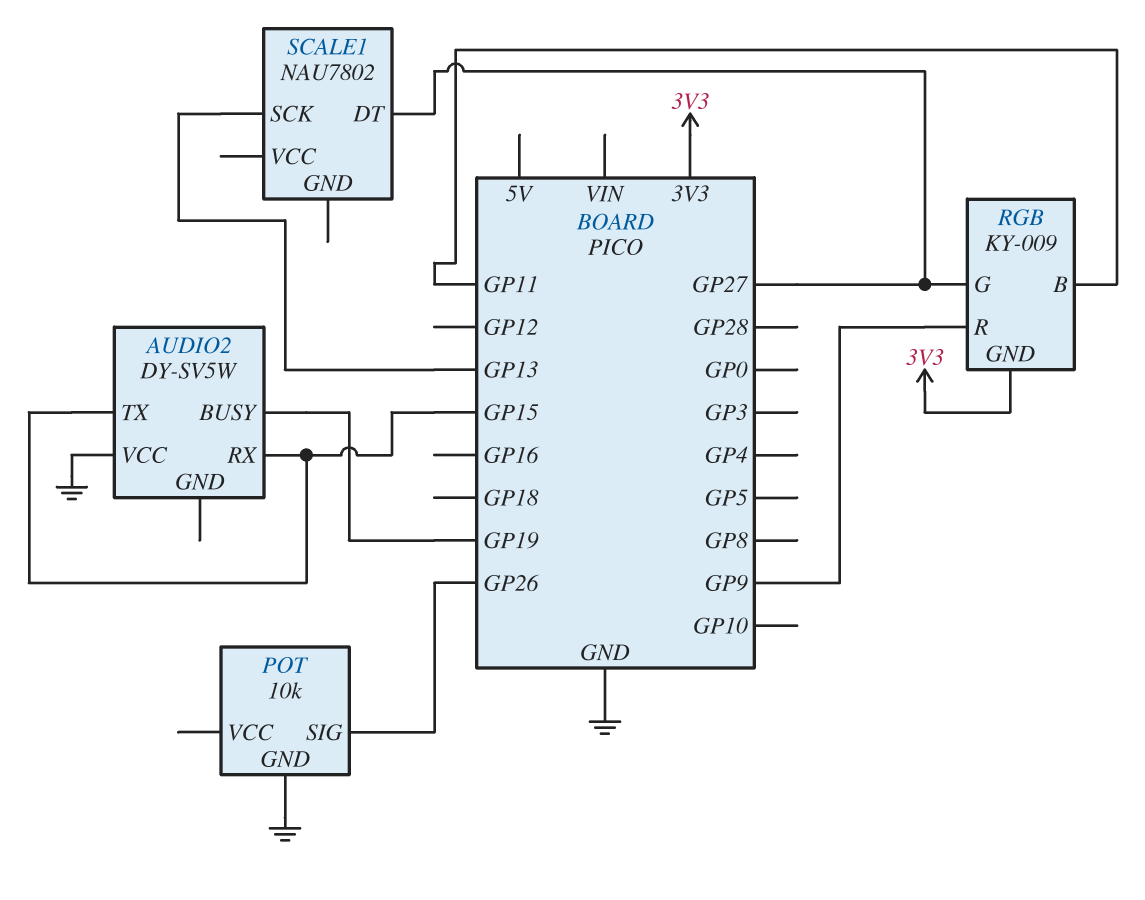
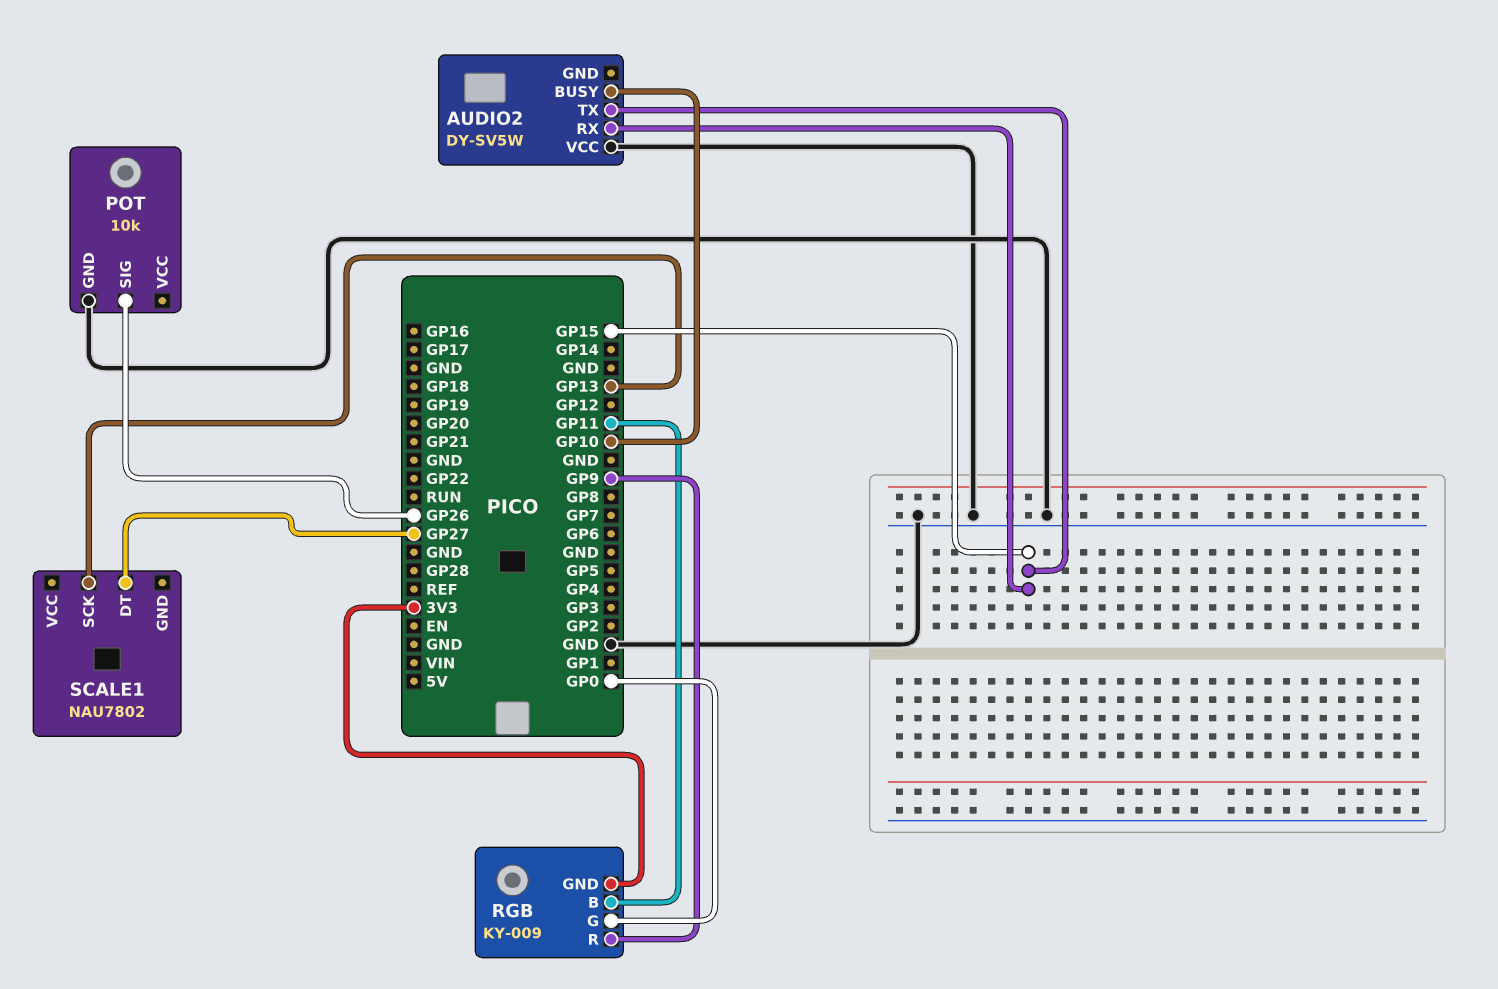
AUDIO2 pin BUSY: GP19 -> GP10
RGB pin G: GP27 -> GP0

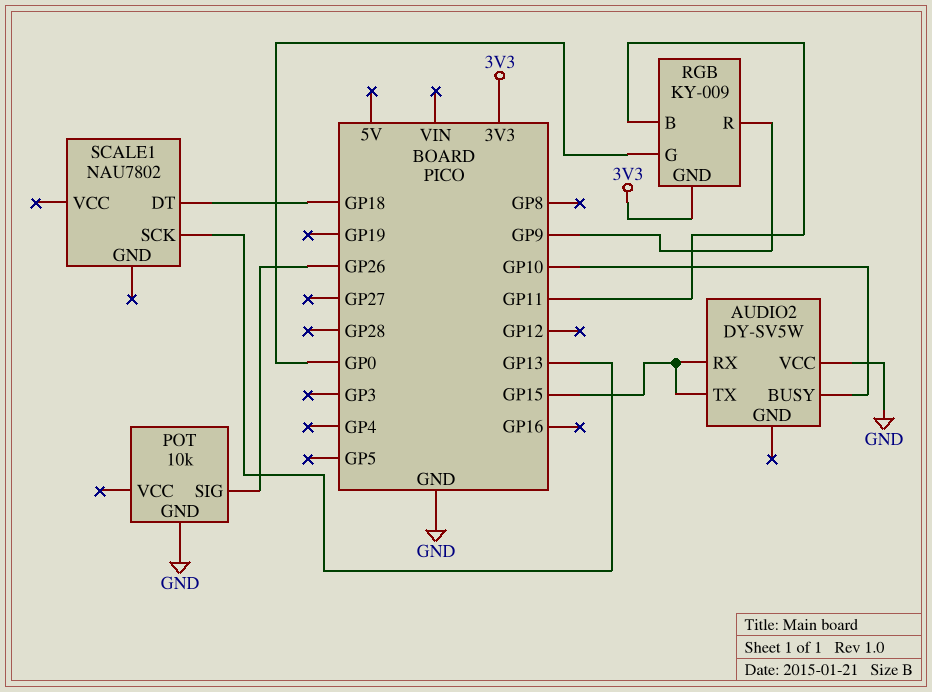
SCALE1 pin DT: GP27 -> GP18

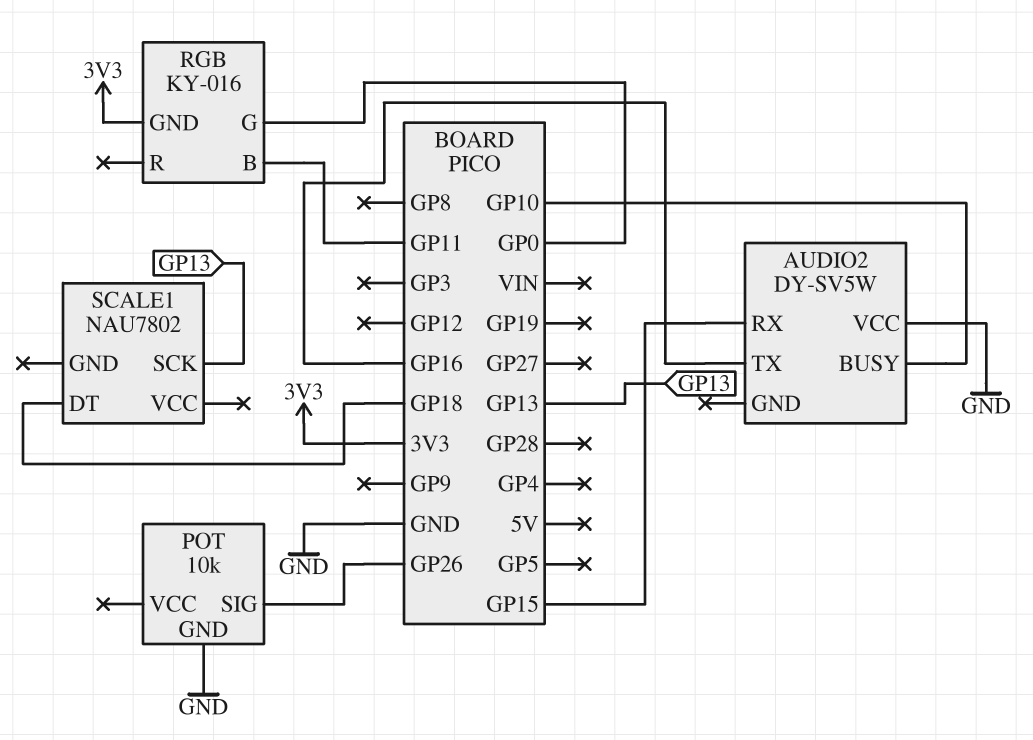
AUDIO2 pin TX: GP15 -> GP16
RGB: KY-009 -> KY-016
RGB pin R: GP9 -> none

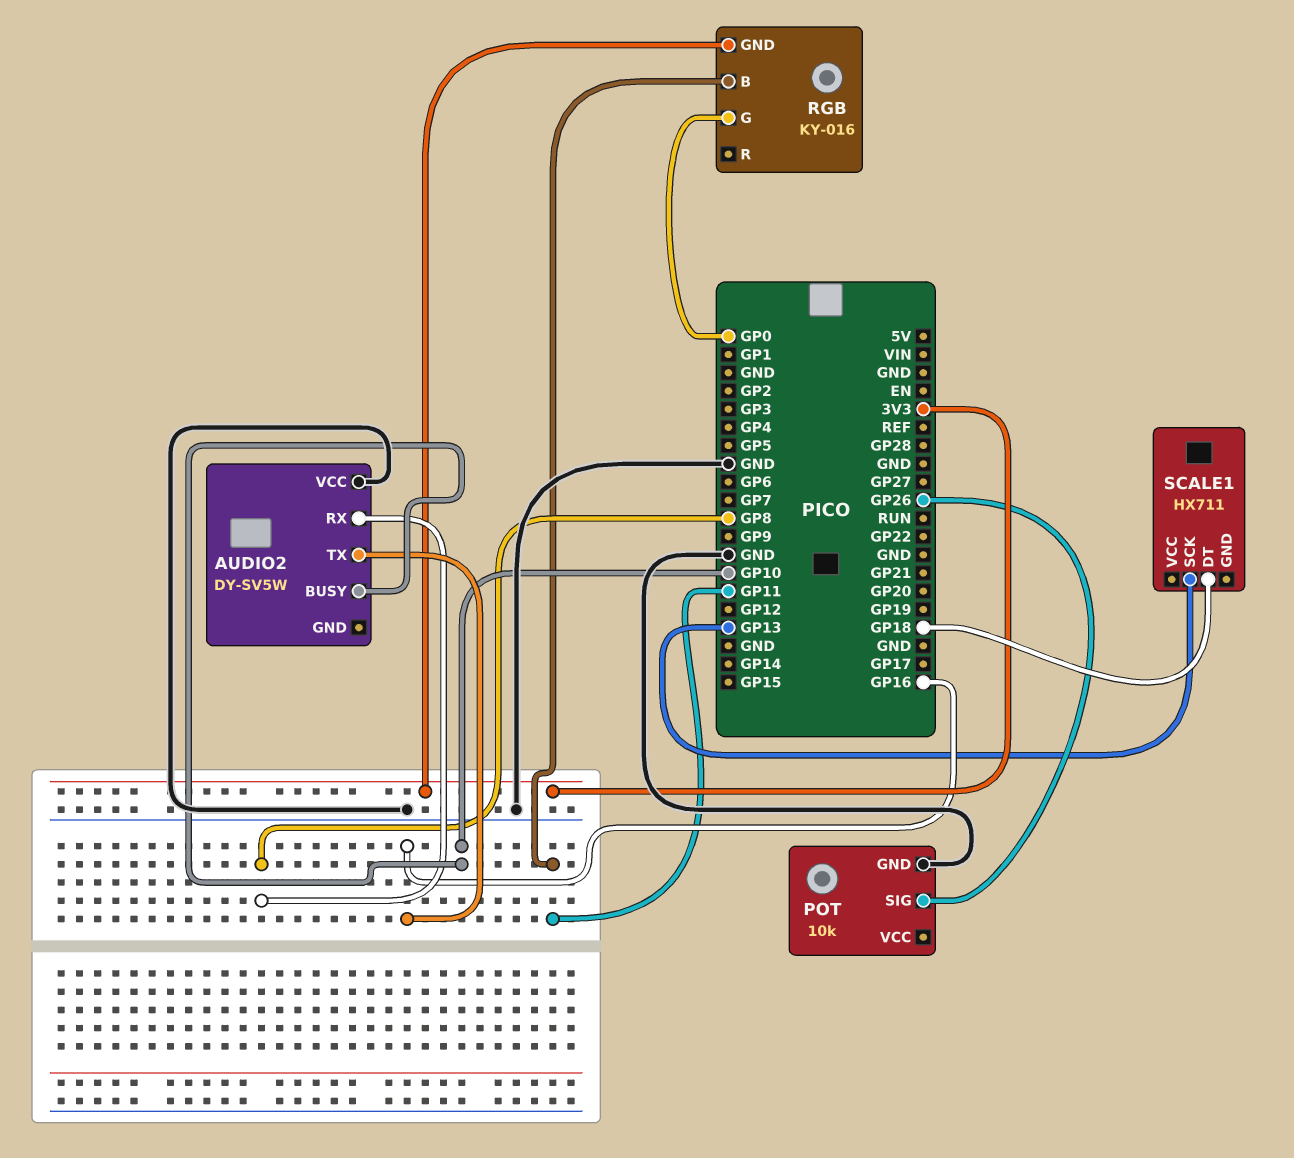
AUDIO2 pin RX: GP15 -> GP8
SCALE1: NAU7802 -> HX711

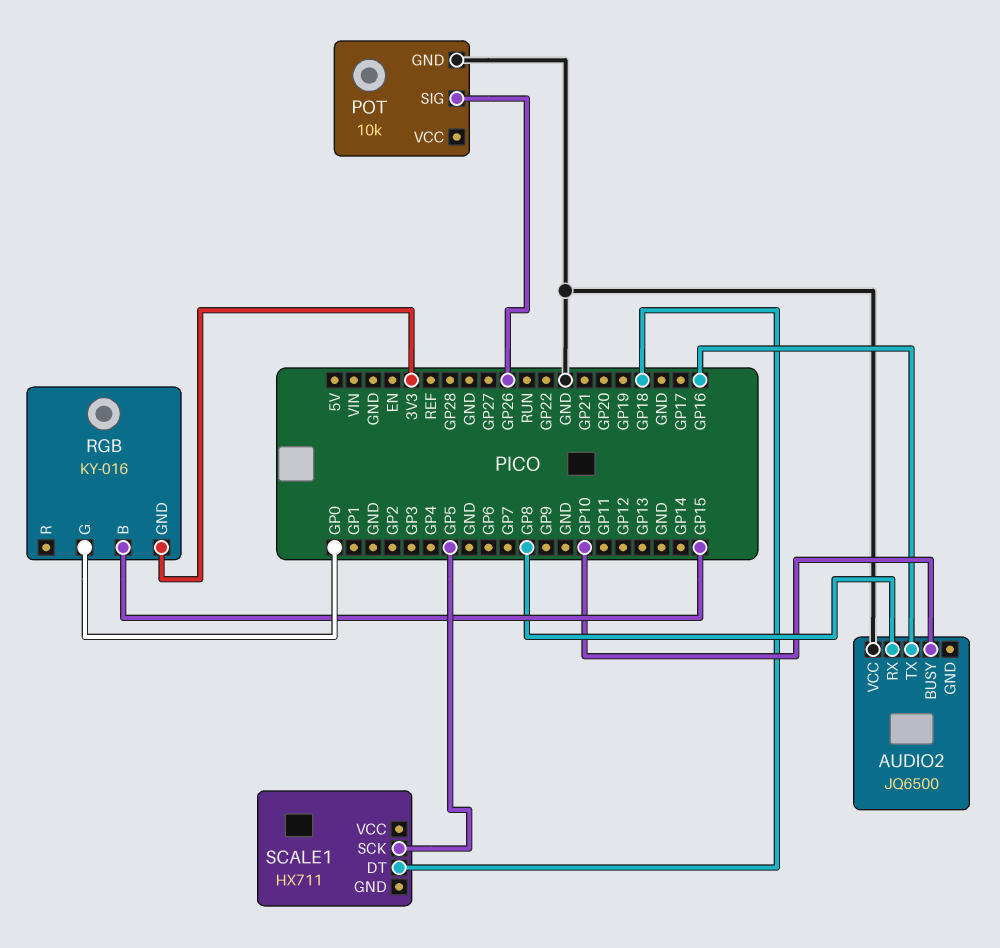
AUDIO2: DY-SV5W -> JQ6500
RGB pin B: GP11 -> GP15
SCALE1 pin SCK: GP13 -> GP5

